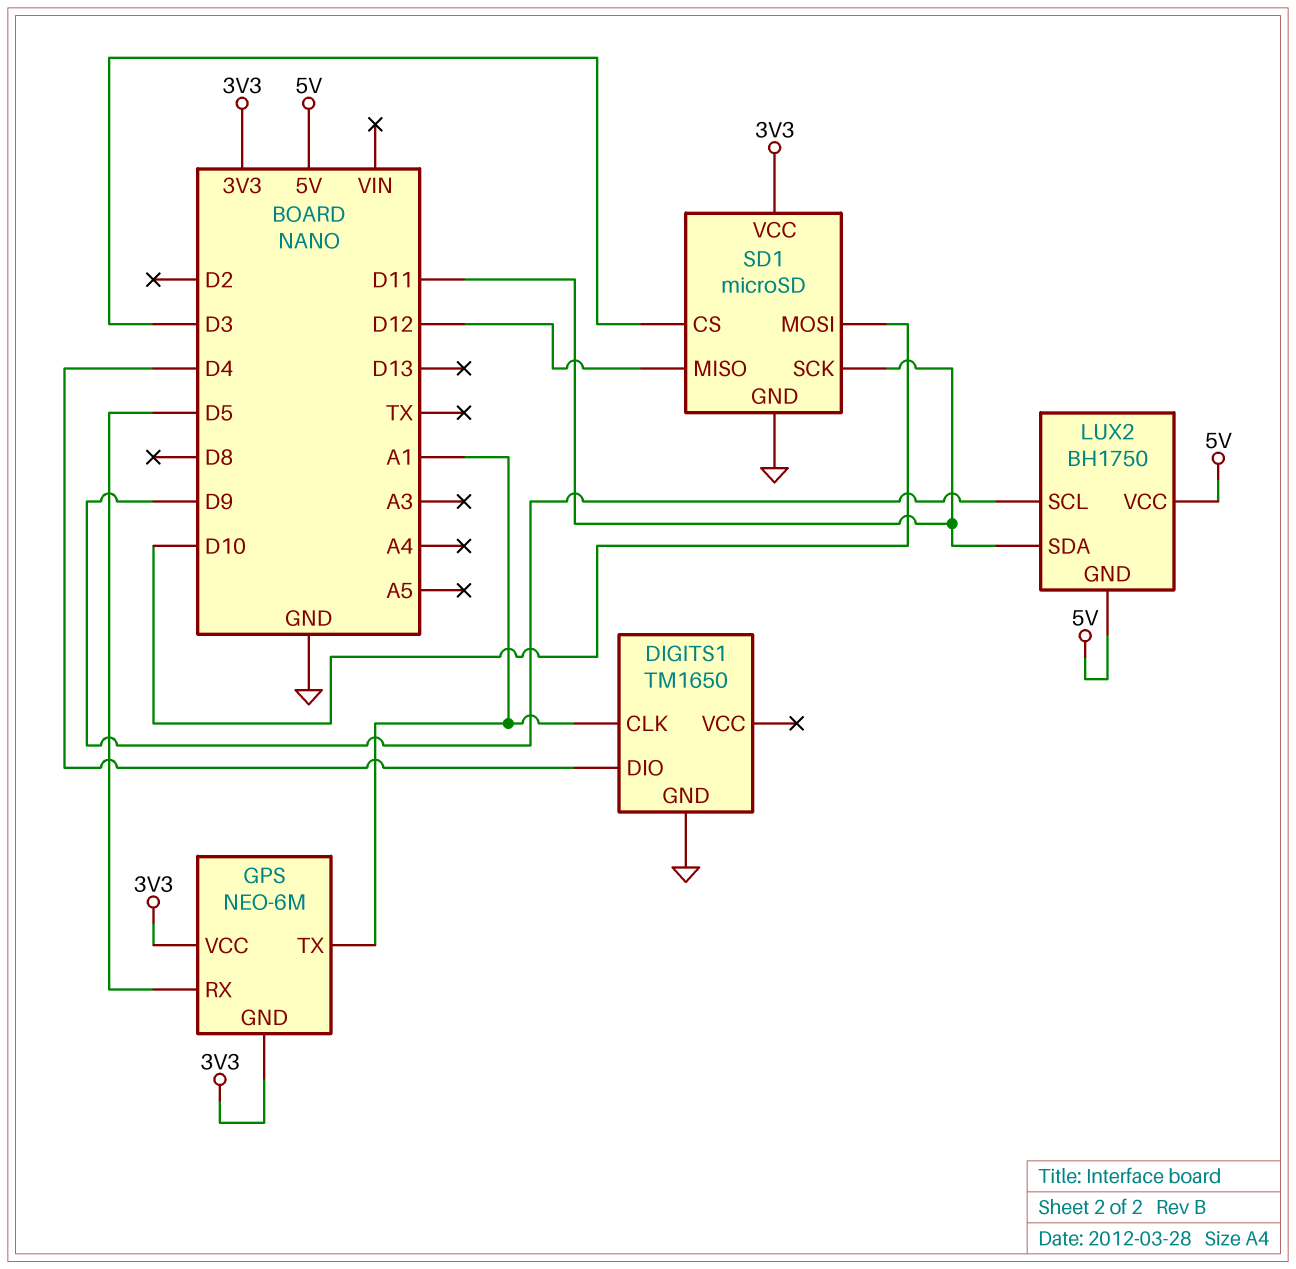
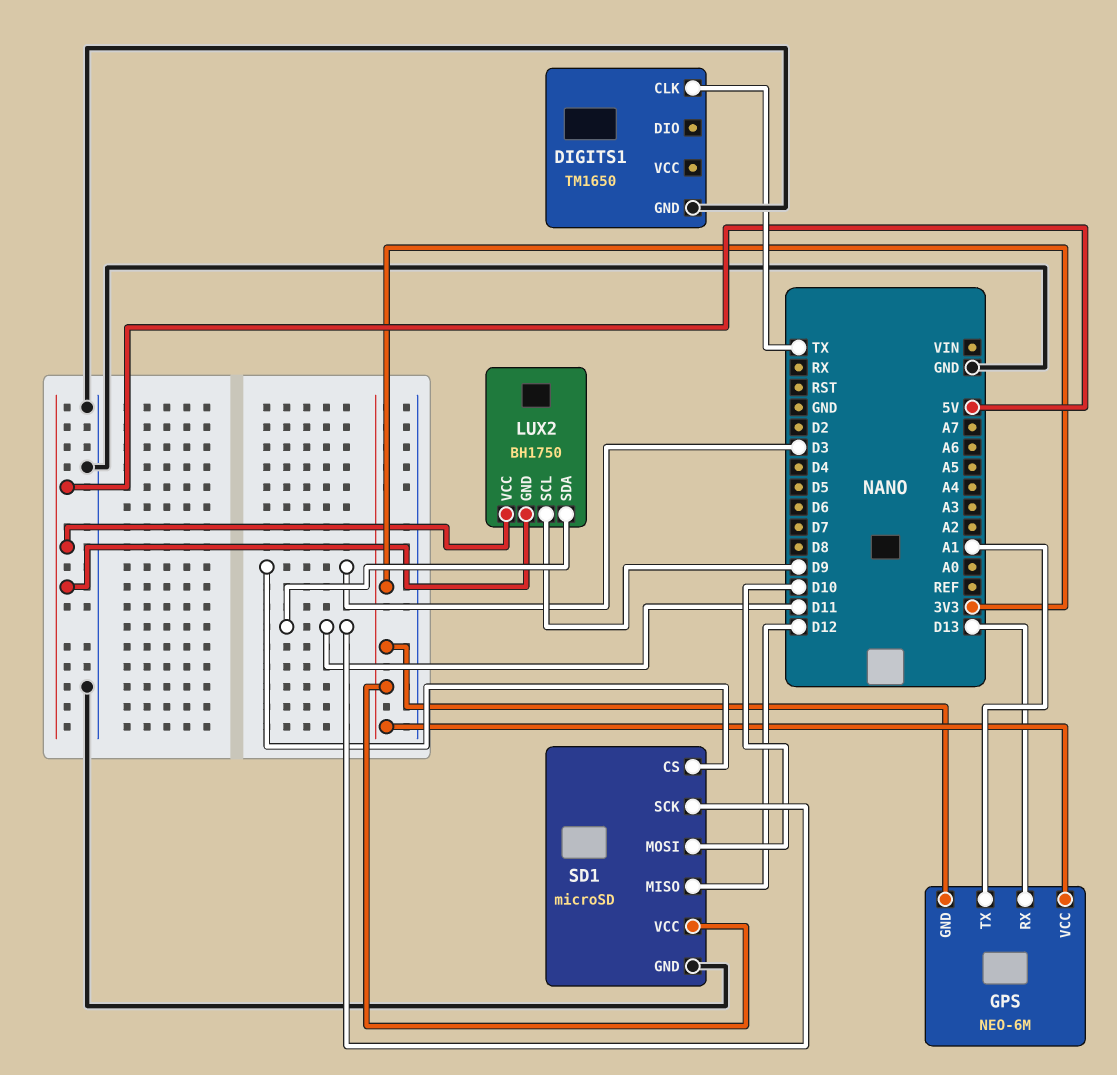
DIGITS1 pin CLK: A1 -> TX
DIGITS1 pin DIO: D4 -> none
GPS pin RX: D5 -> D13

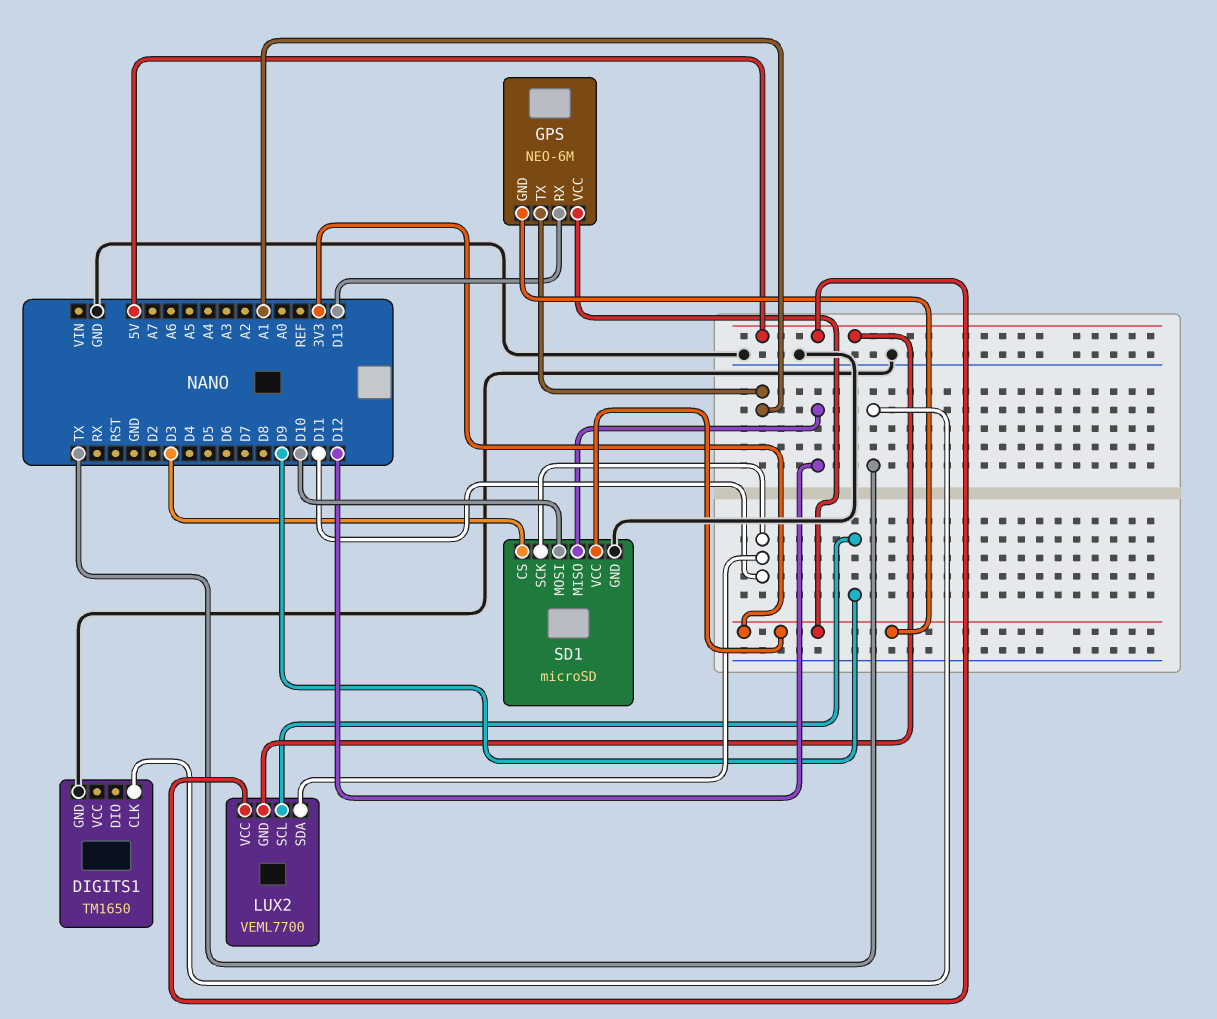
LUX2: BH1750 -> VEML7700

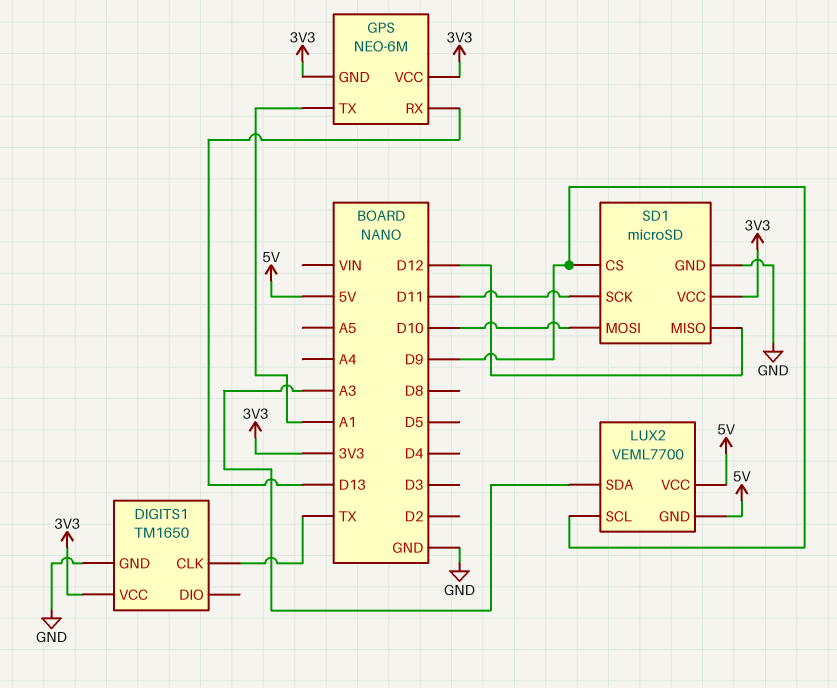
DIGITS1 pin VCC: none -> 3V3
LUX2 pin SDA: D11 -> A3
SD1 pin CS: D3 -> D9

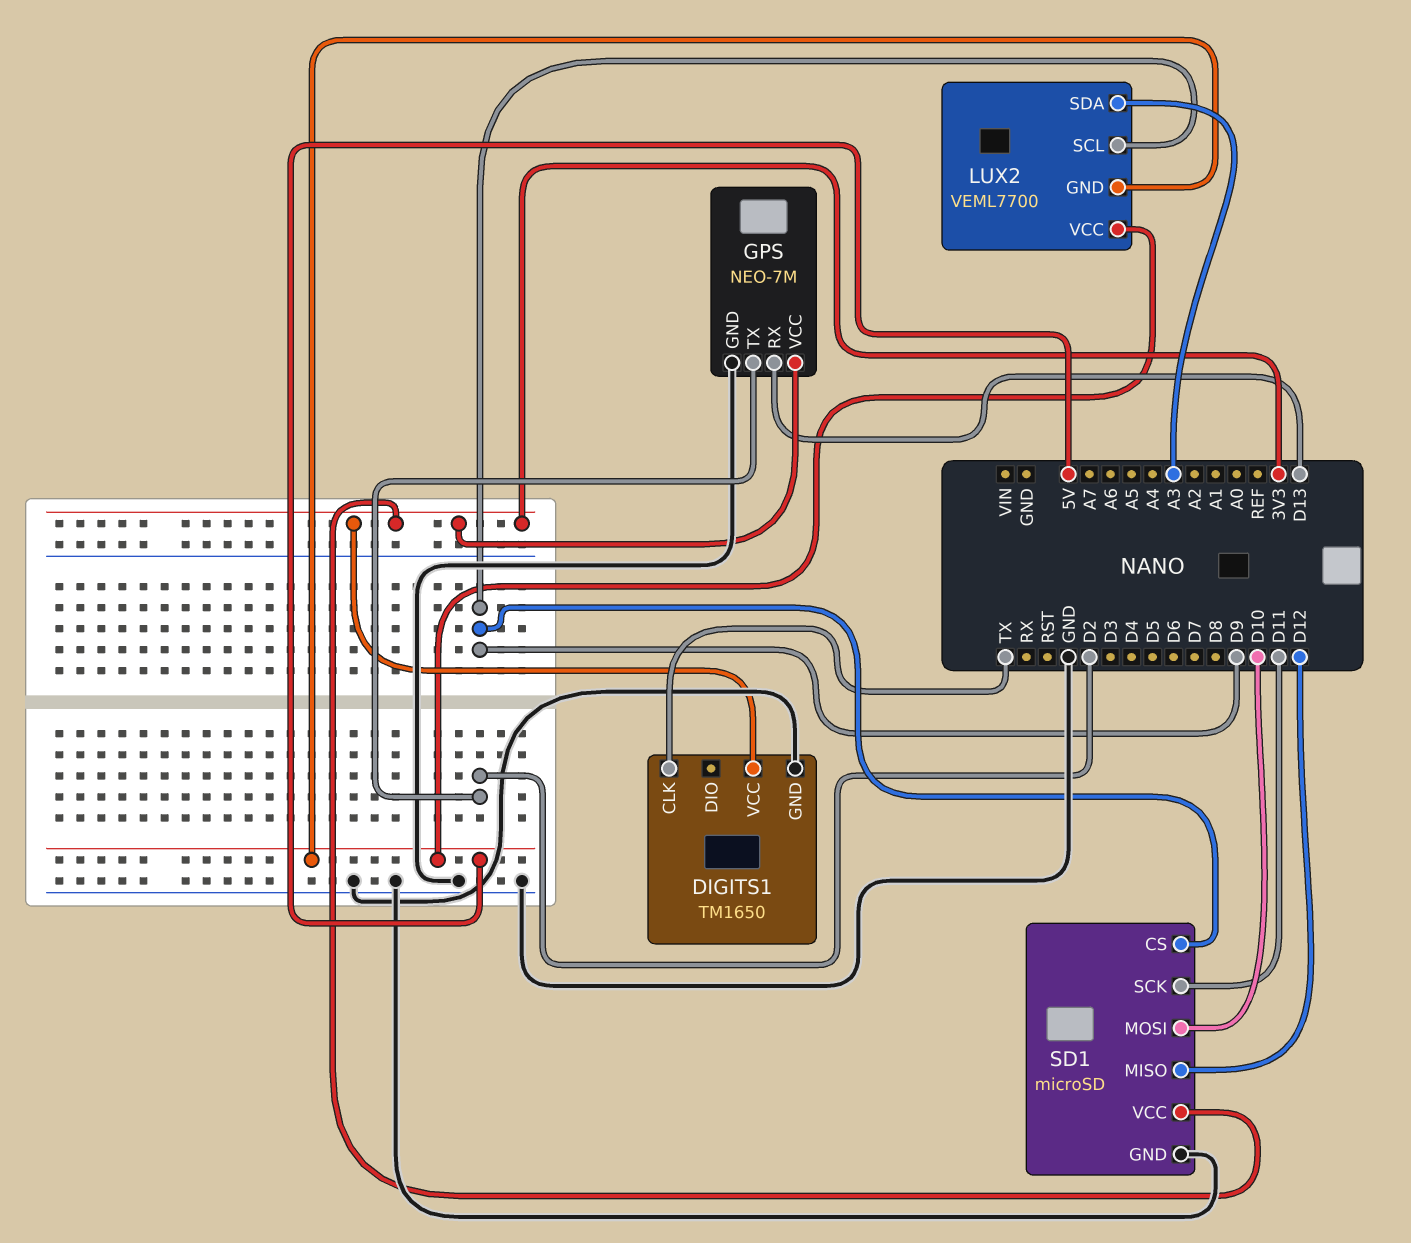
GPS: NEO-6M -> NEO-7M
GPS pin GND: 3V3 -> GND
GPS pin TX: A1 -> D2

